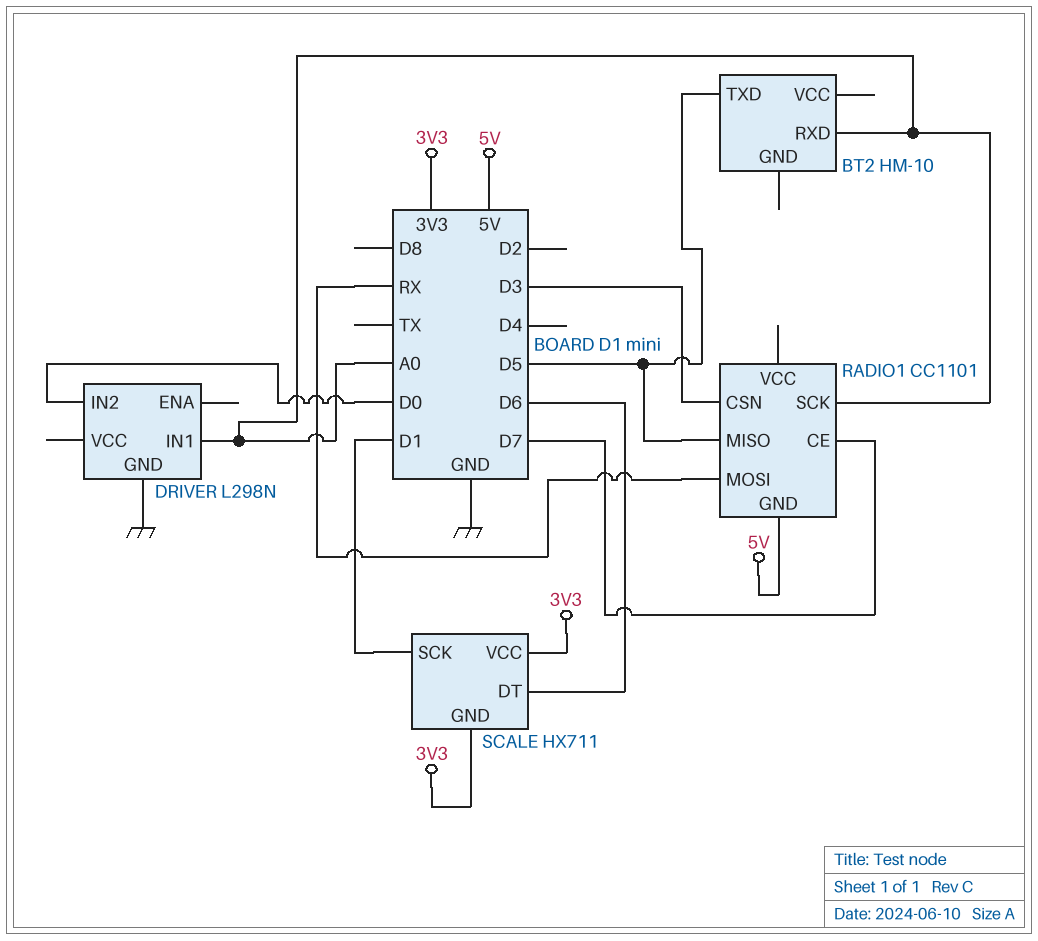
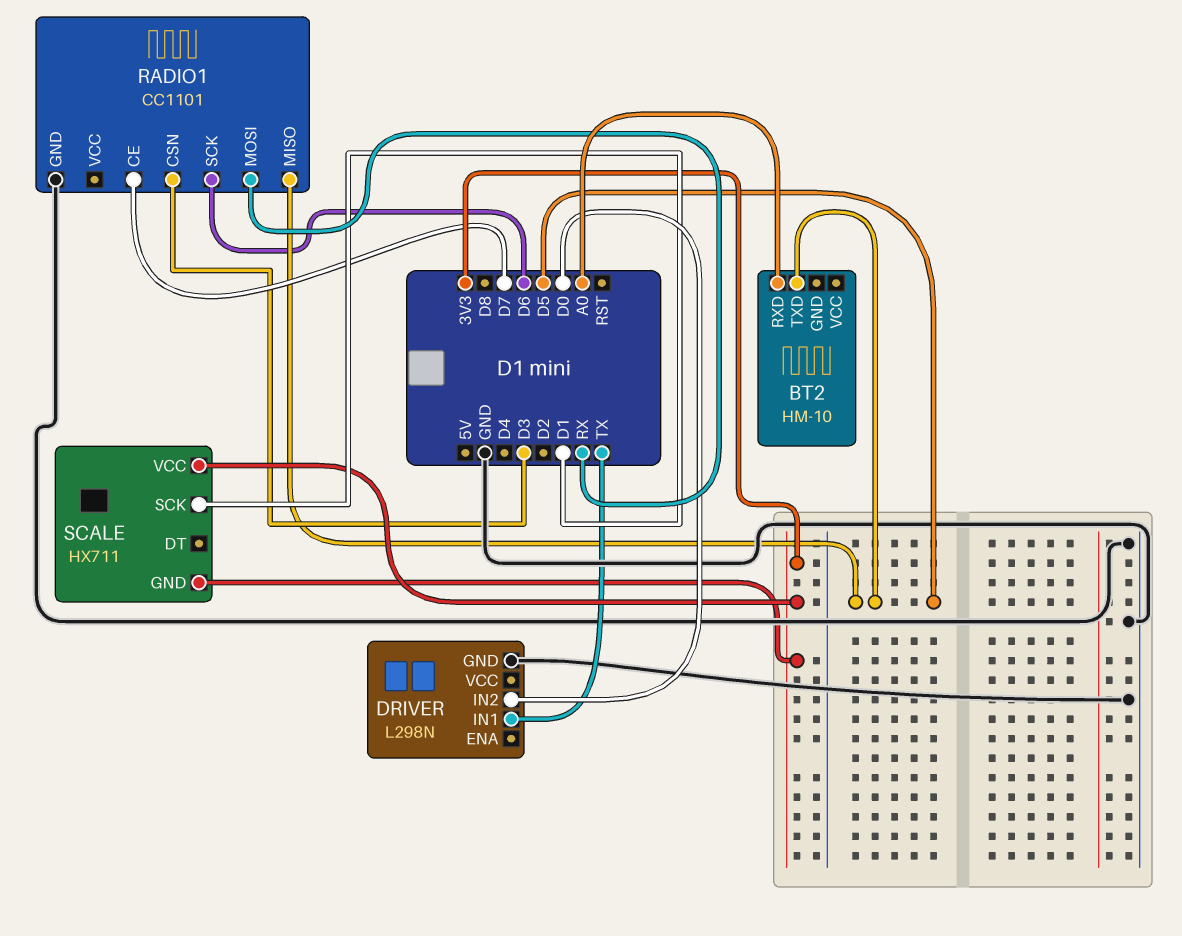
DRIVER pin IN1: A0 -> TX
RADIO1 pin GND: 5V -> GND
RADIO1 pin SCK: A0 -> D6
SCALE pin DT: D6 -> none

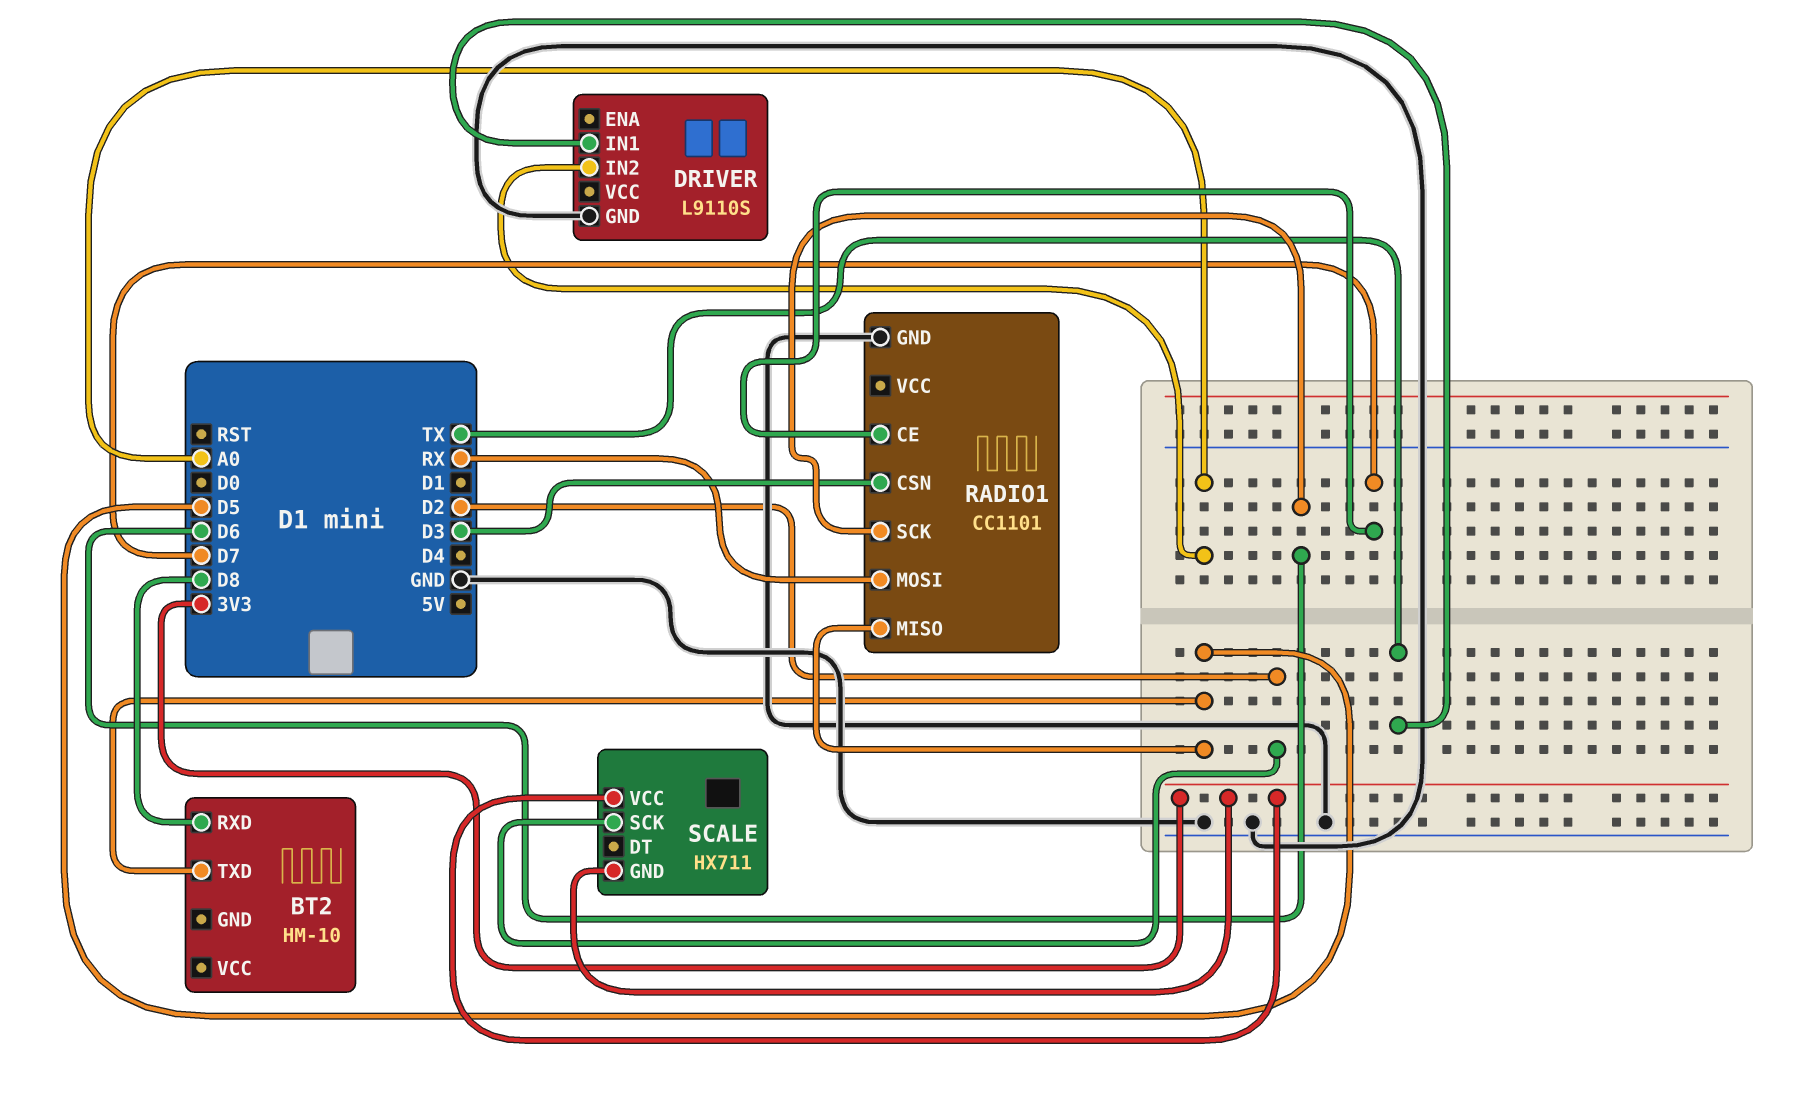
BT2 pin RXD: A0 -> D8
DRIVER: L298N -> L9110S
DRIVER pin IN2: D0 -> A0
SCALE pin SCK: D1 -> D2

